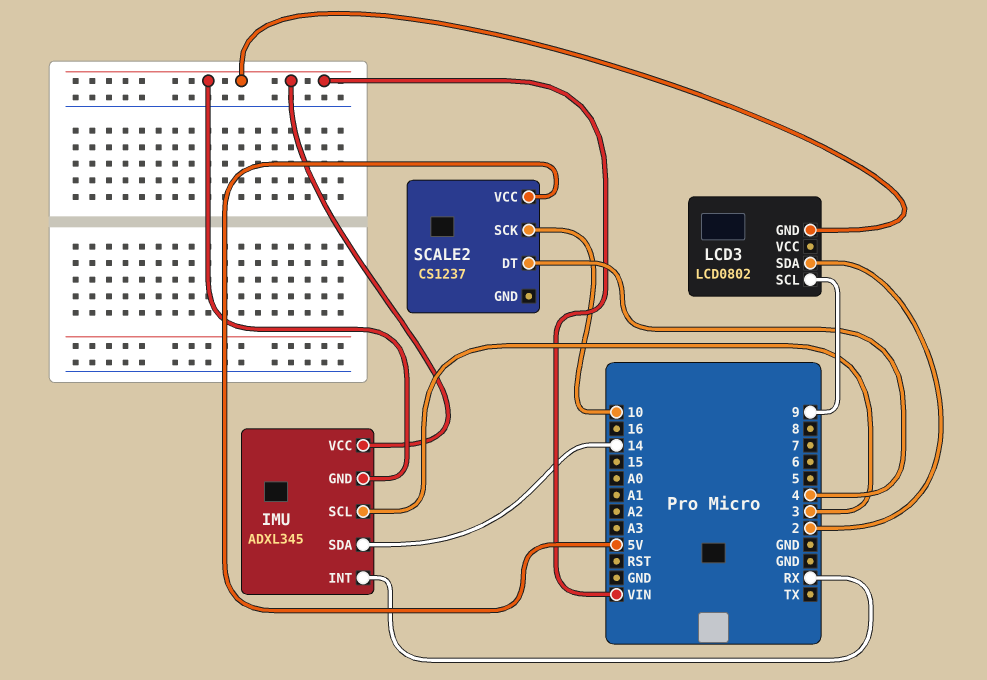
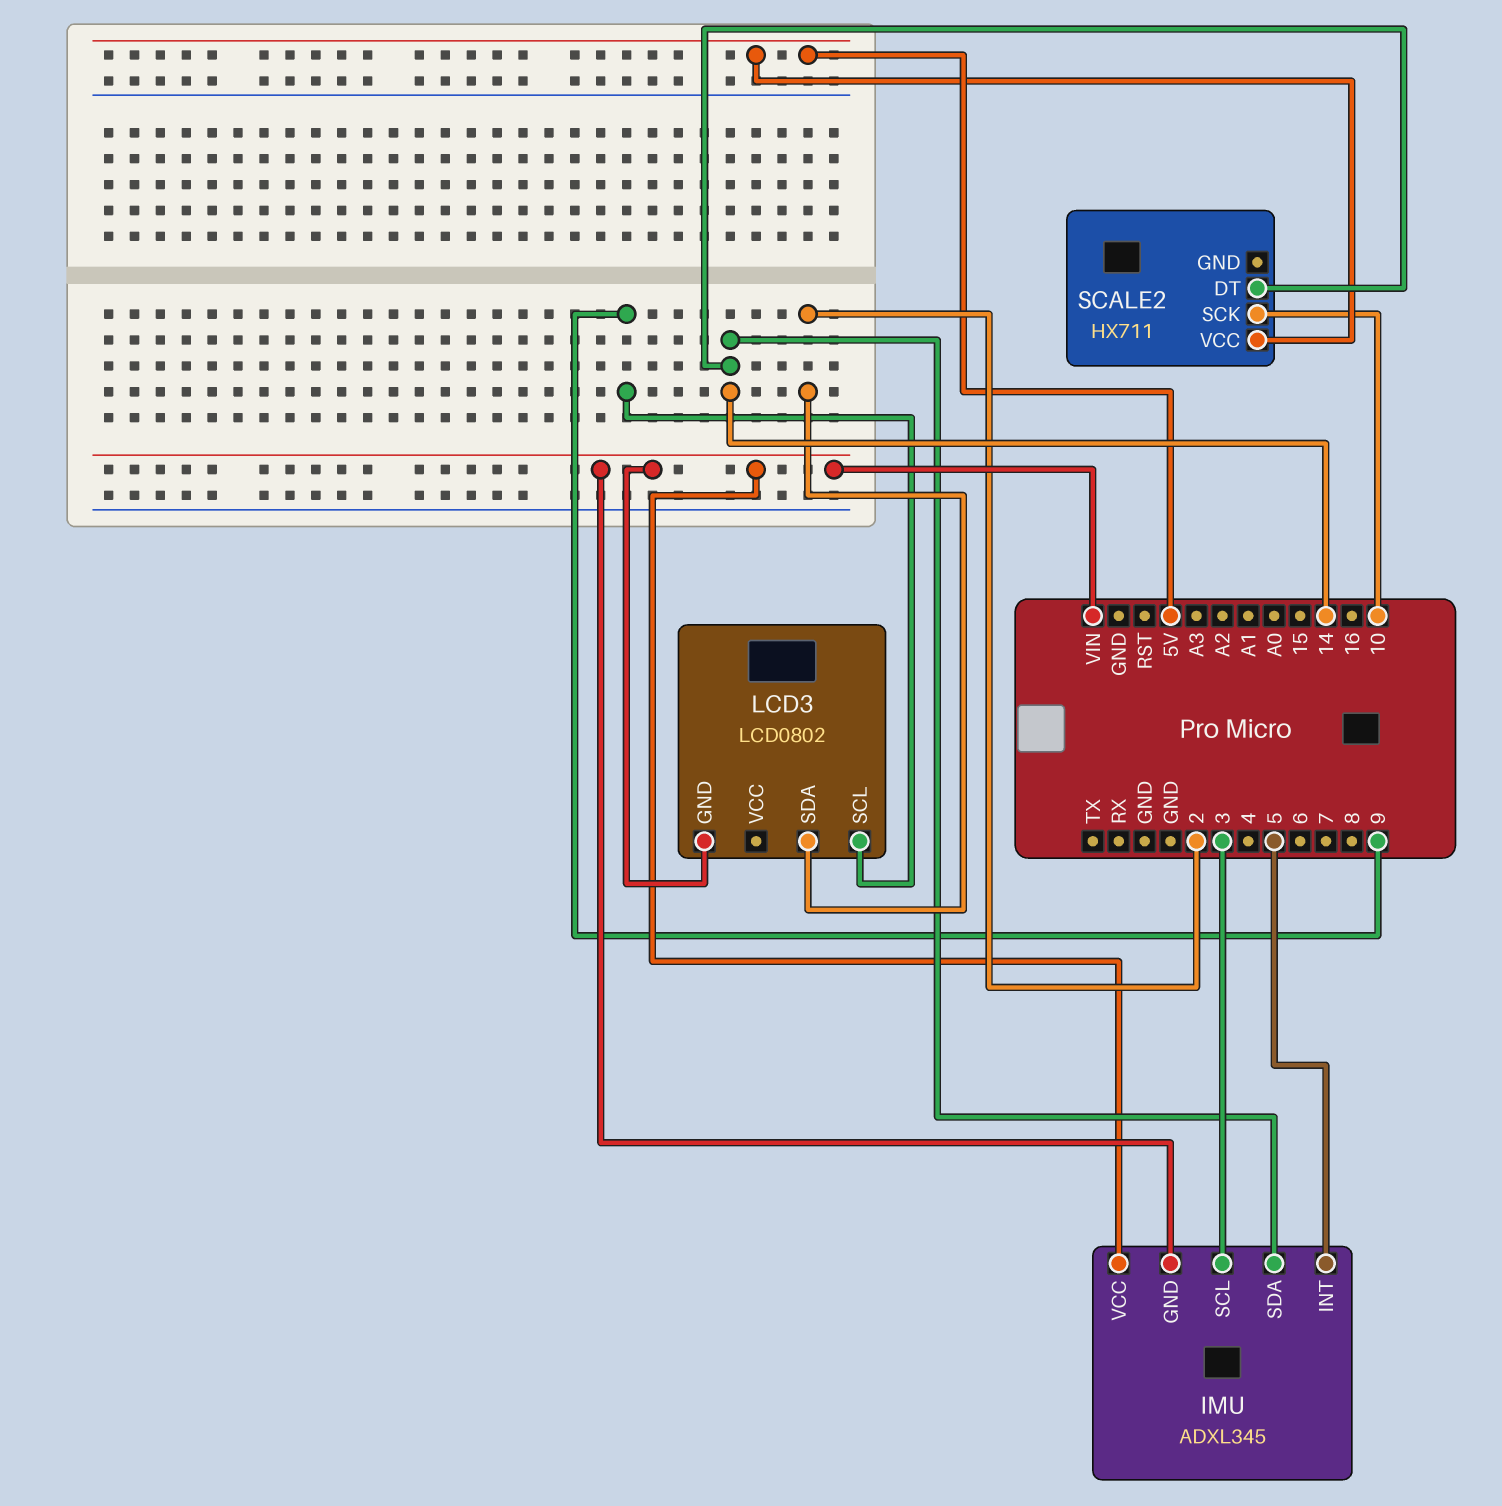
IMU pin INT: RX -> 5
SCALE2: CS1237 -> HX711
SCALE2 pin DT: 4 -> 14

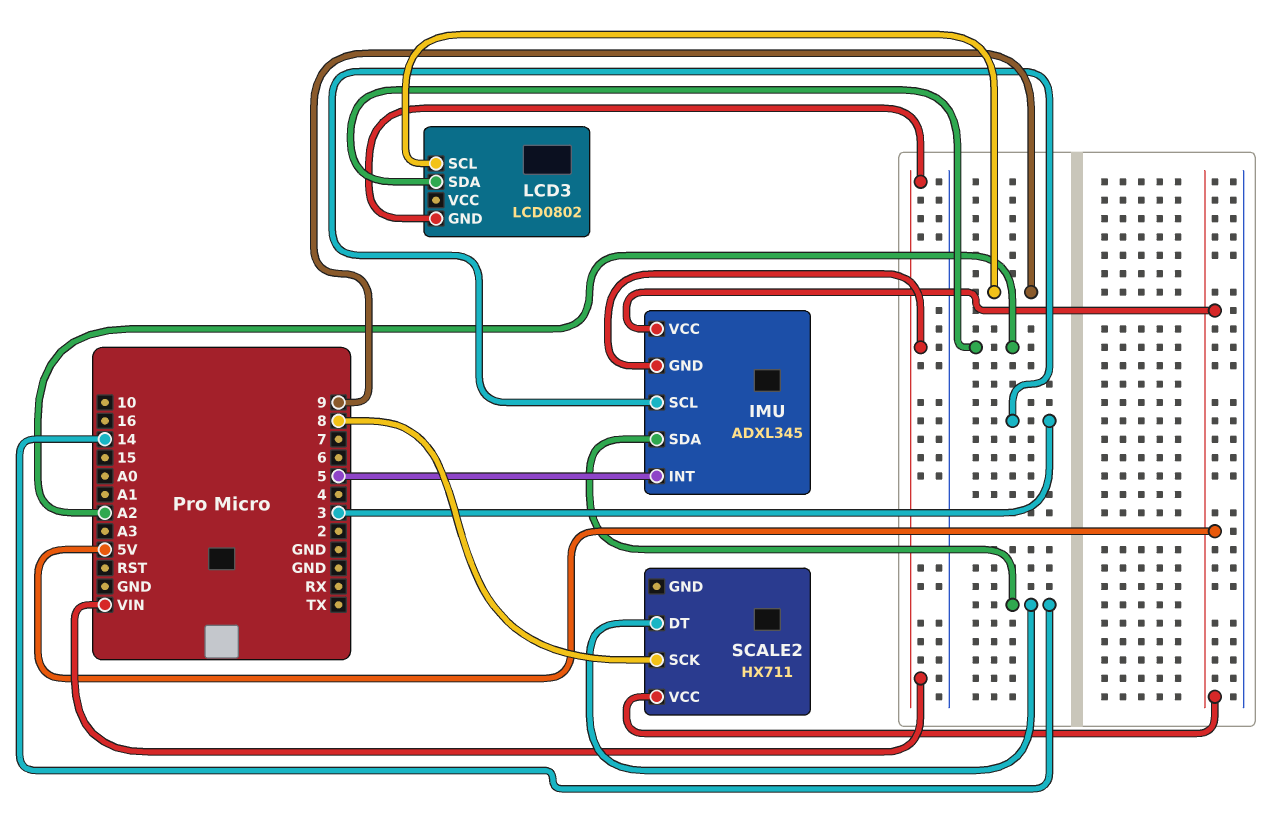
IMU pin VCC: VIN -> 5V
LCD3 pin SDA: 2 -> A2
SCALE2 pin SCK: 10 -> 8

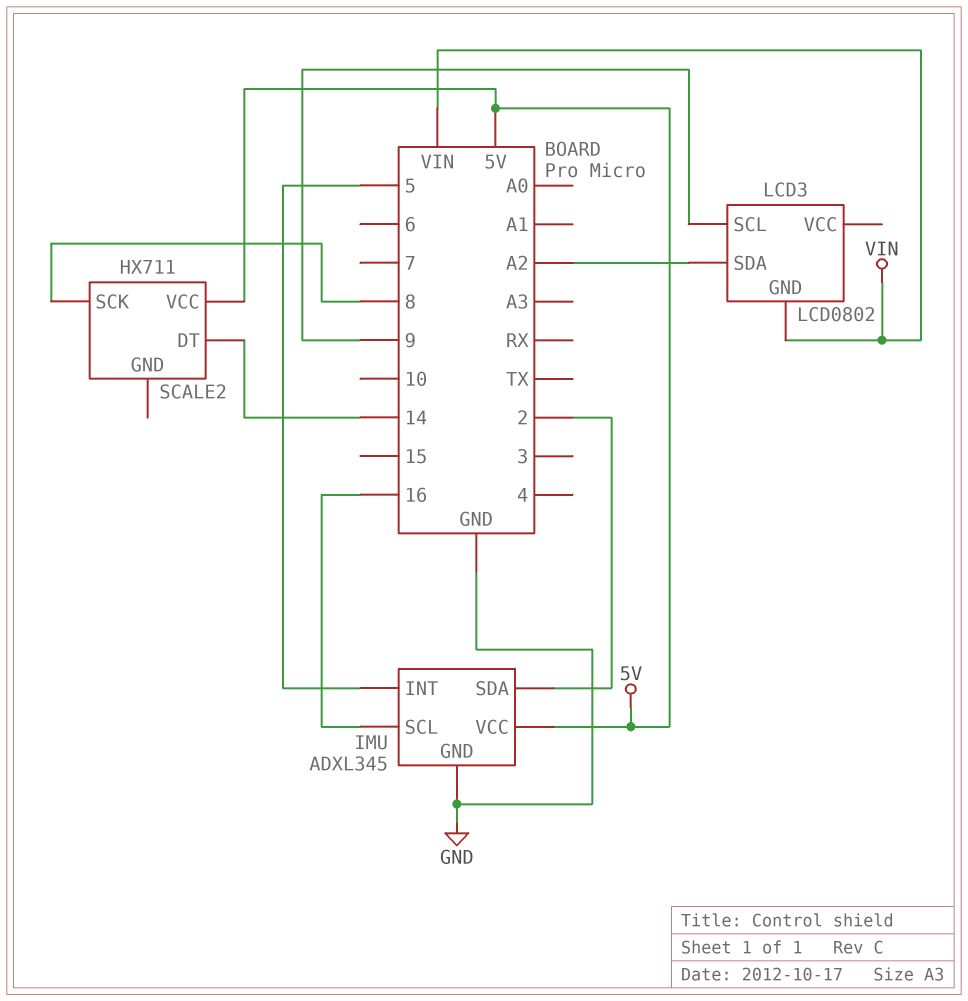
IMU pin GND: VIN -> GND
IMU pin SCL: 3 -> 16
IMU pin SDA: 14 -> 2

